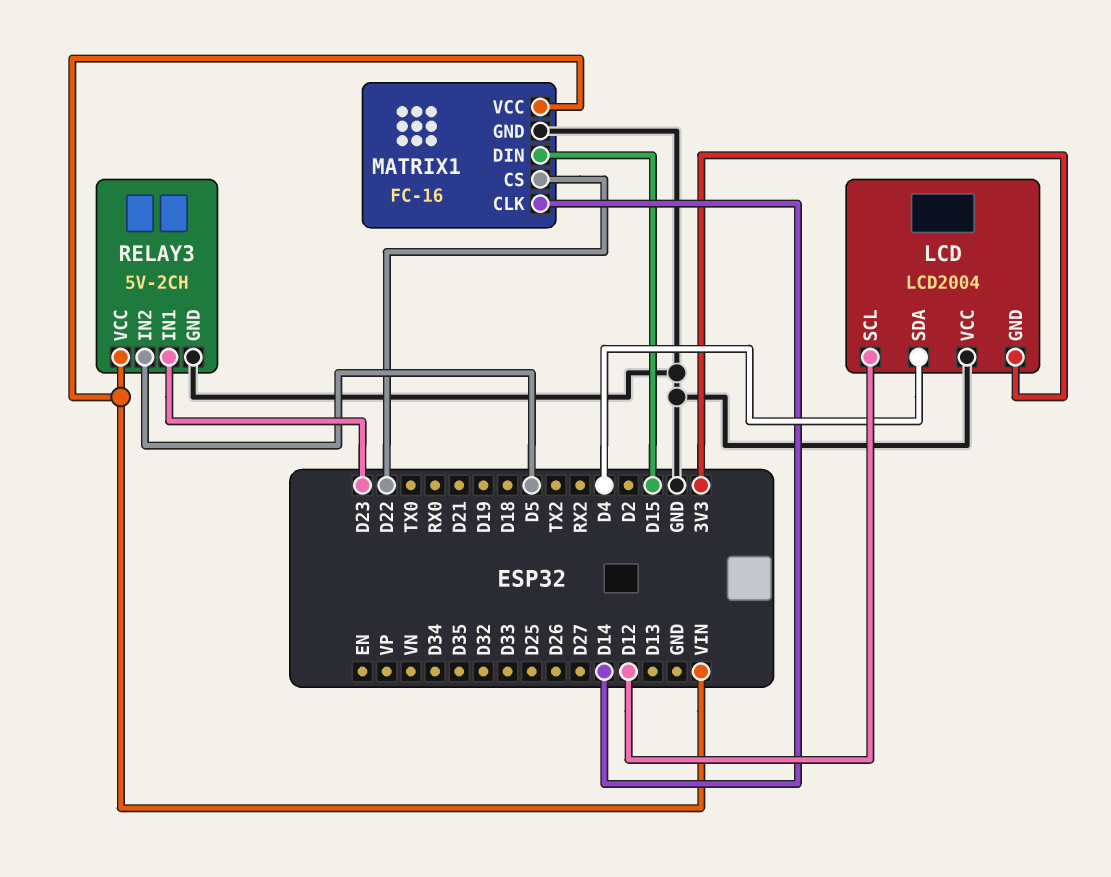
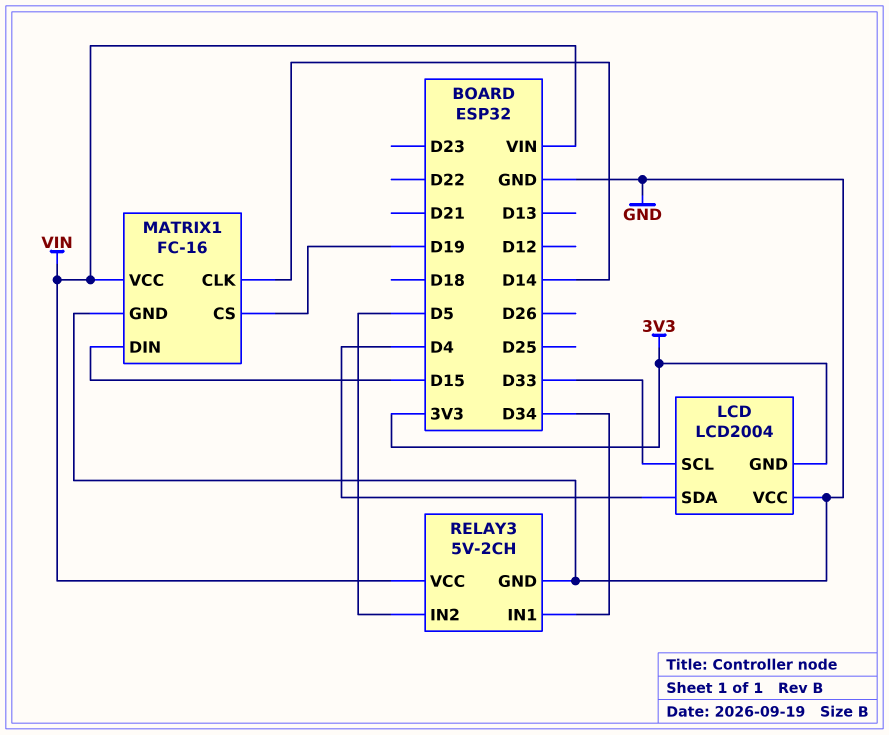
LCD pin SCL: D12 -> D33
MATRIX1 pin CS: D22 -> D19
RELAY3 pin IN1: D23 -> D34

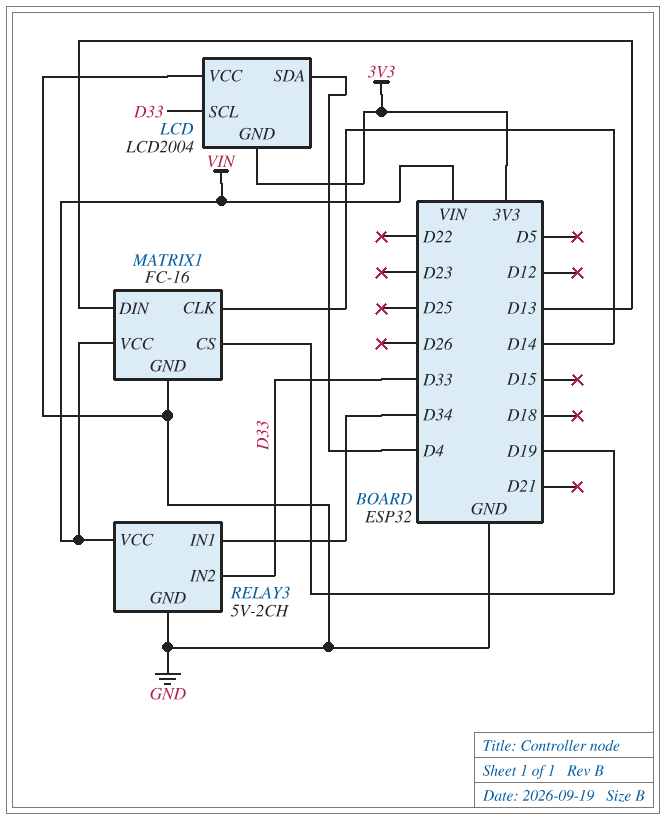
MATRIX1 pin DIN: D15 -> D13
RELAY3 pin IN2: D5 -> D33

